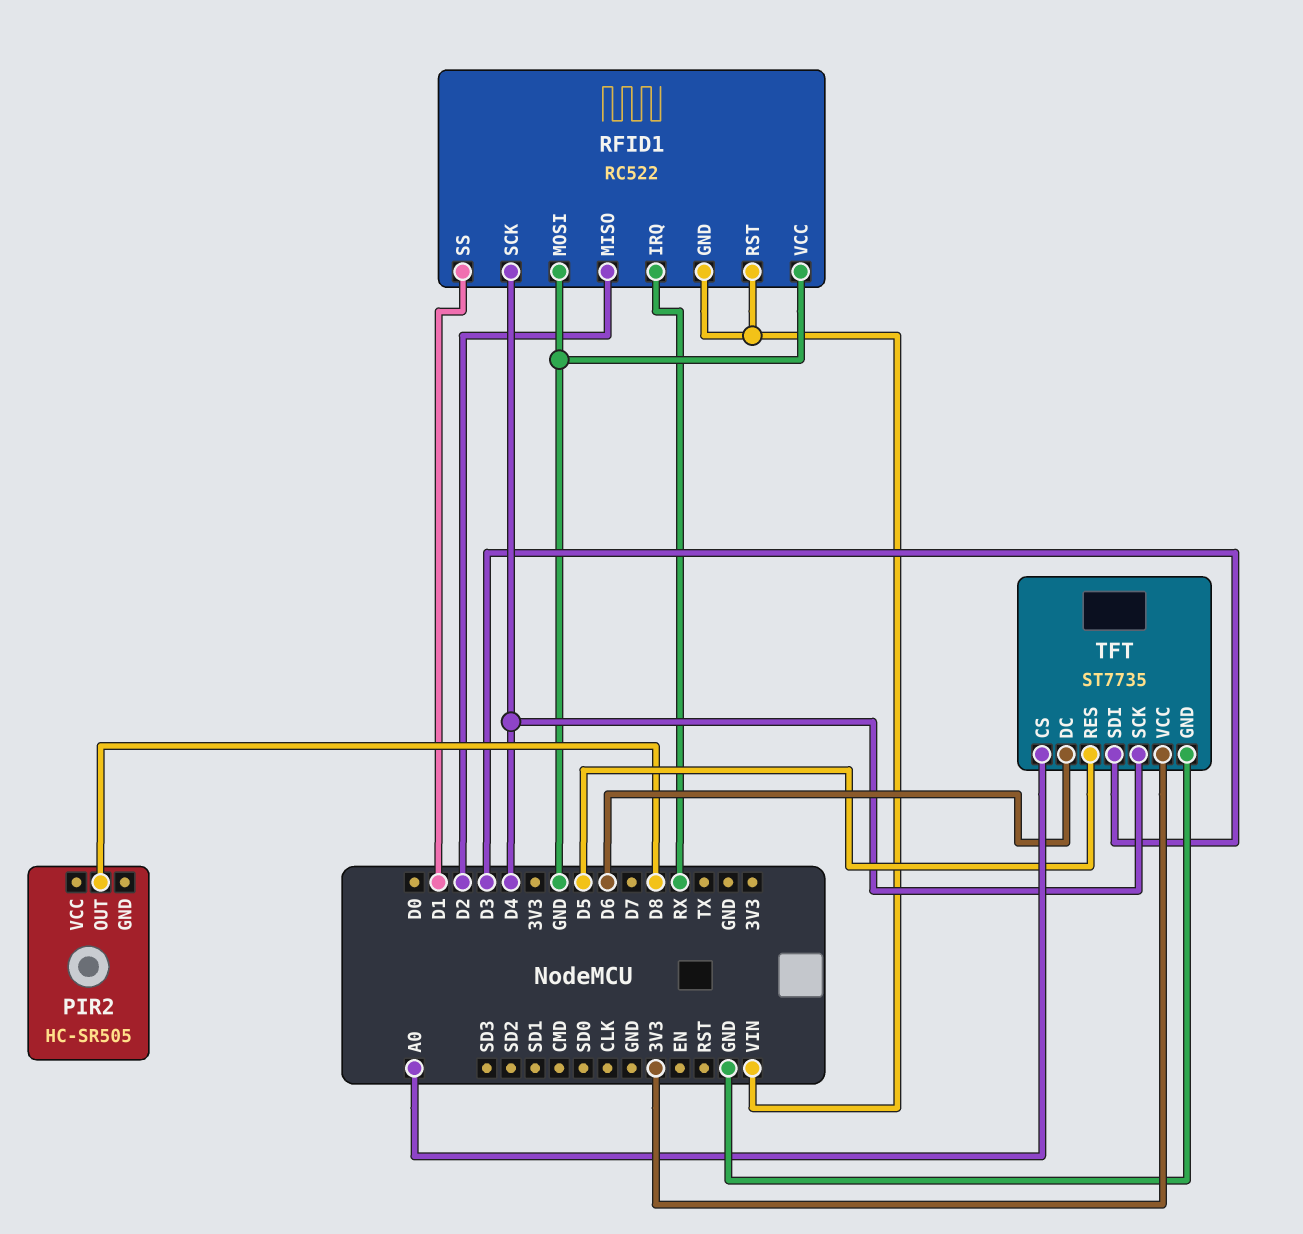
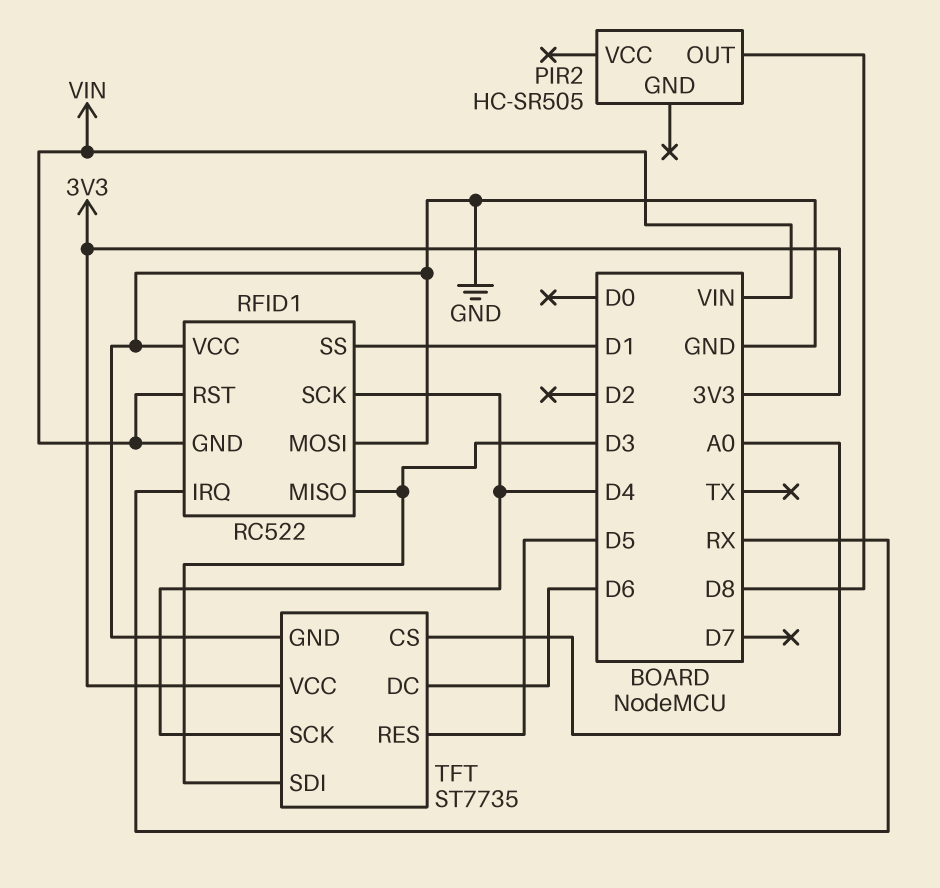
RFID1 pin MISO: D2 -> D3

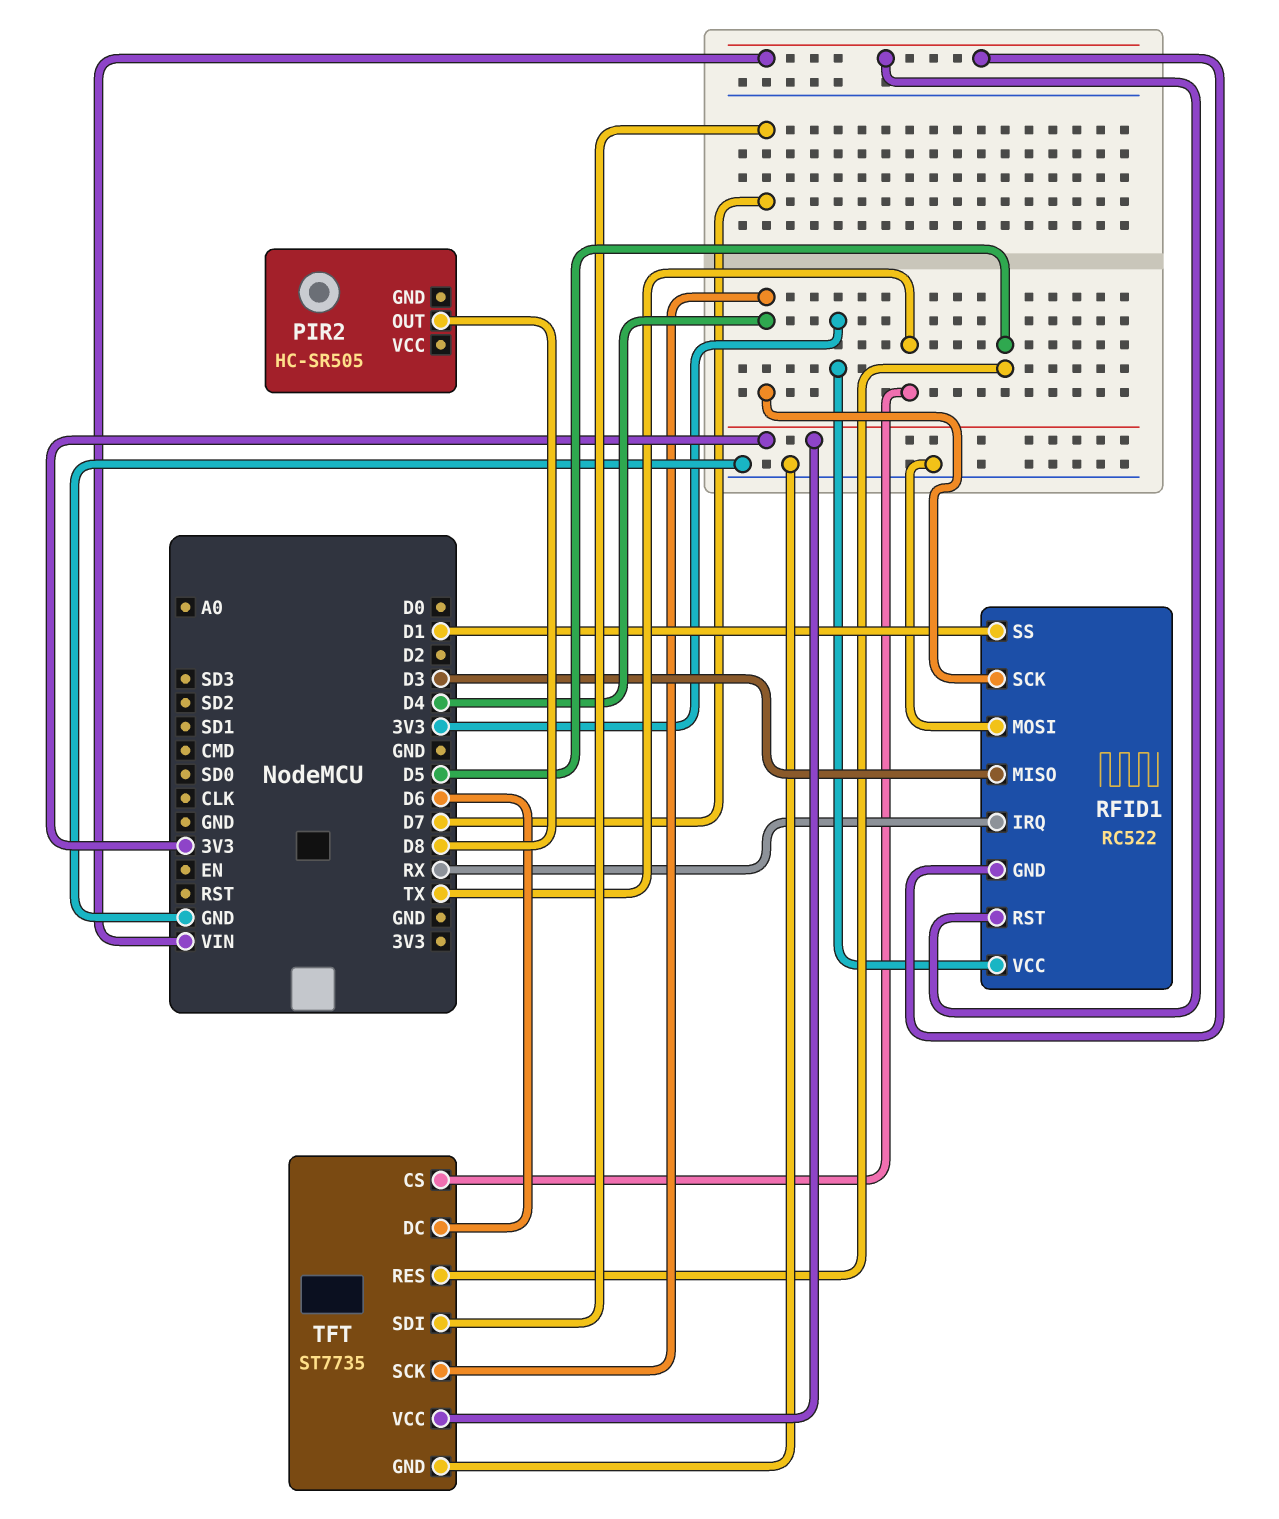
RFID1 pin VCC: GND -> 3V3
TFT pin CS: A0 -> TX
TFT pin SDI: D3 -> D7

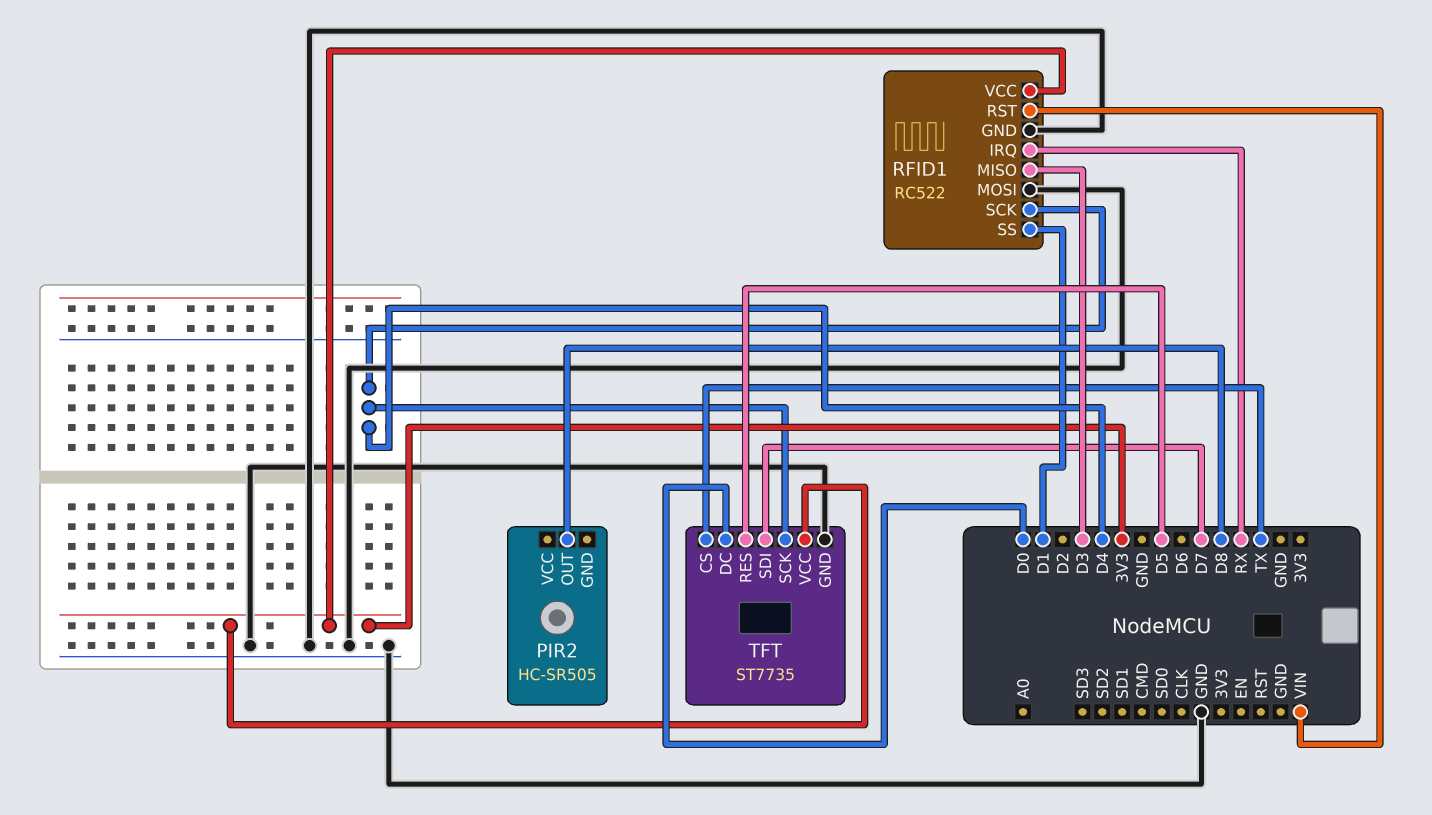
RFID1 pin GND: VIN -> GND
TFT pin DC: D6 -> D0

